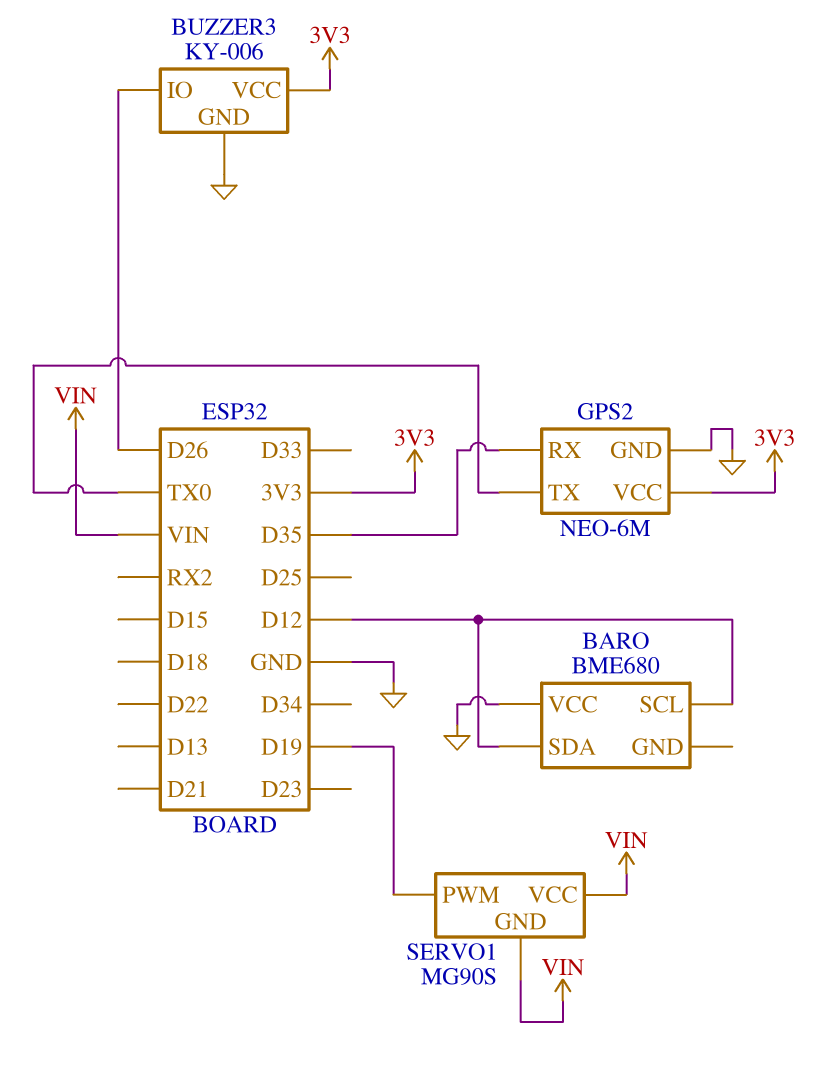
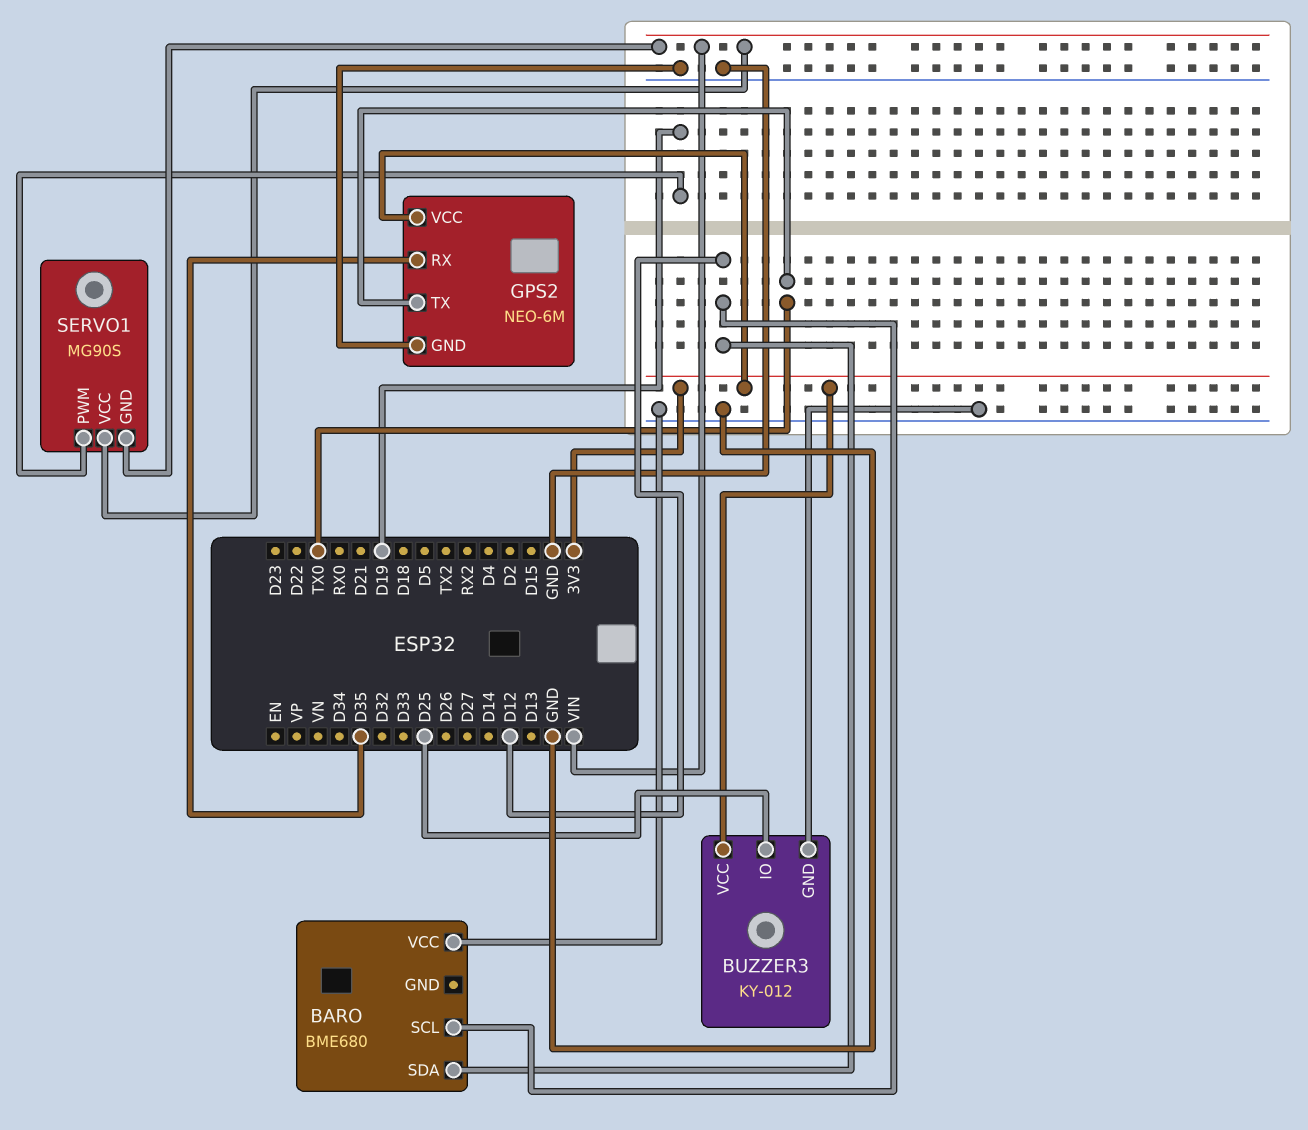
BUZZER3: KY-006 -> KY-012
BUZZER3 pin IO: D26 -> D25

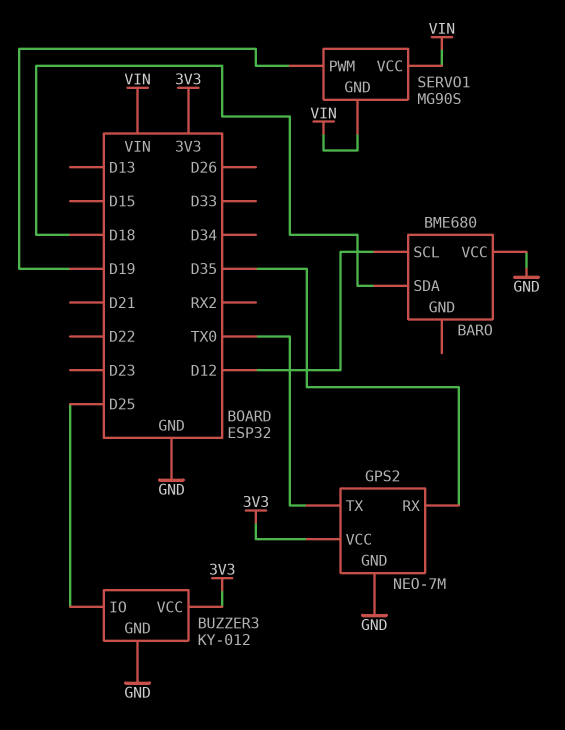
BARO pin SDA: D12 -> D18
GPS2: NEO-6M -> NEO-7M

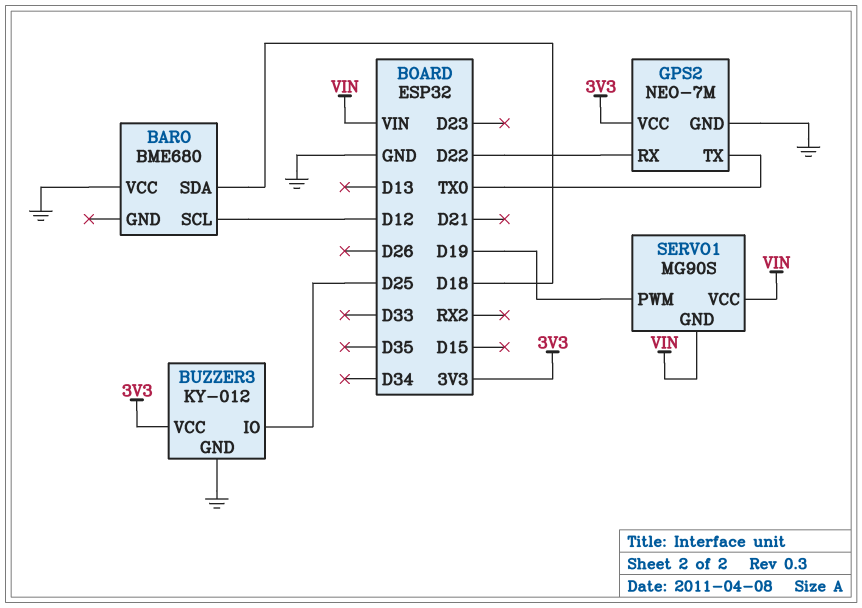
GPS2 pin RX: D35 -> D22

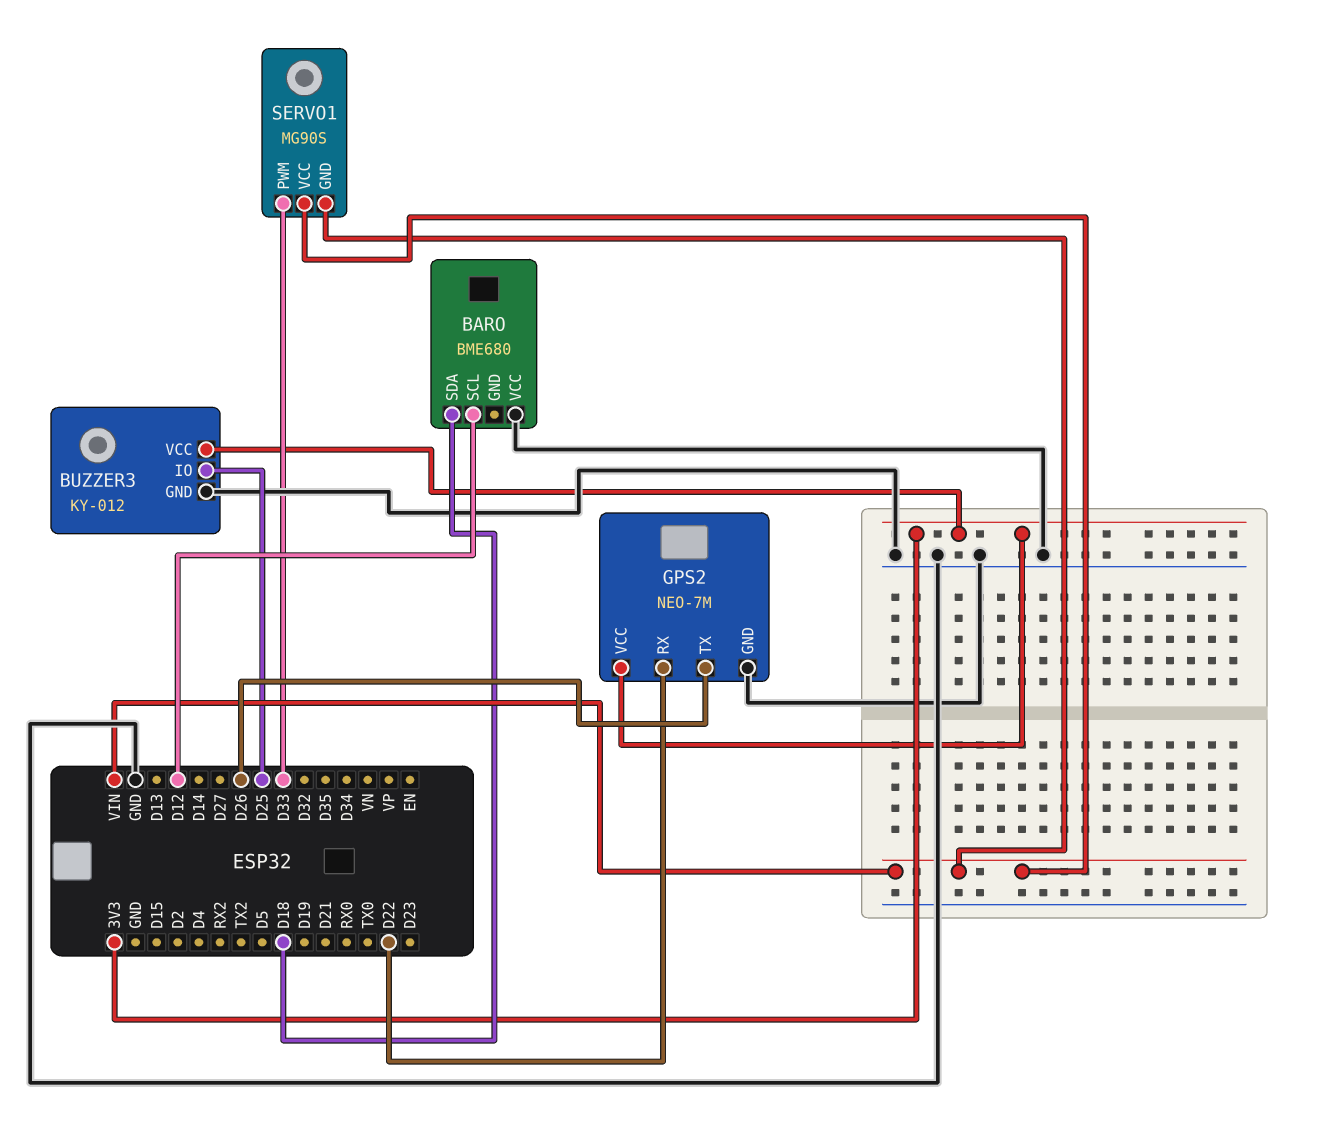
GPS2 pin TX: TX0 -> D26
SERVO1 pin PWM: D19 -> D33

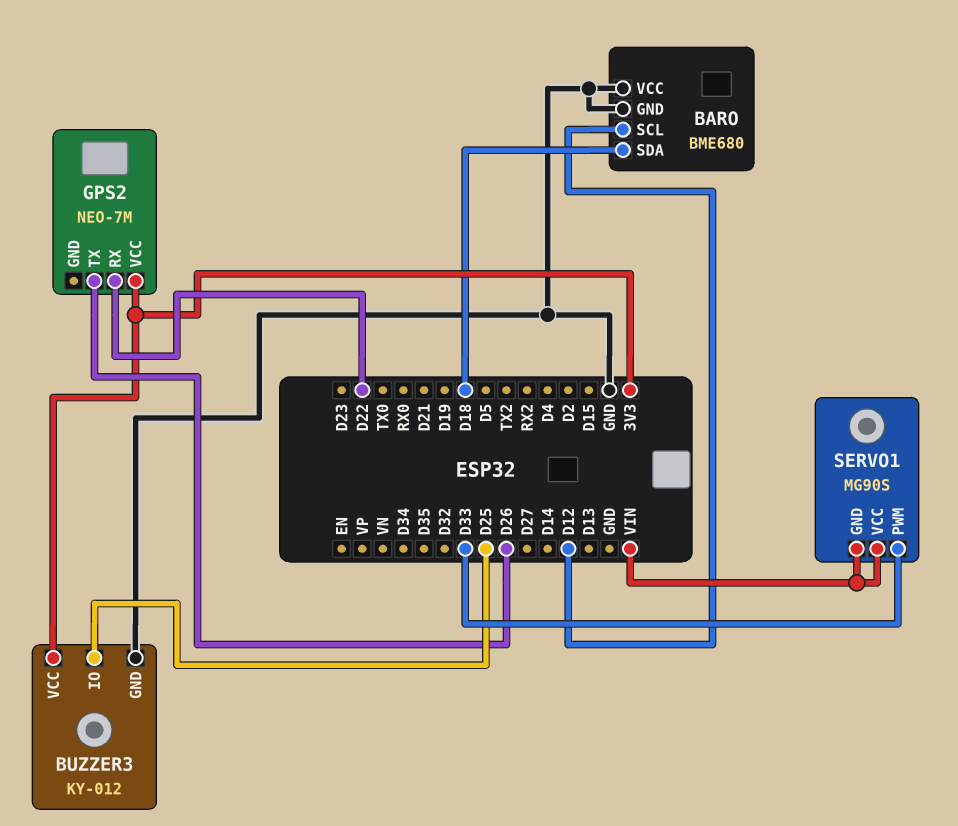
BARO pin GND: none -> GND
GPS2 pin GND: GND -> none

